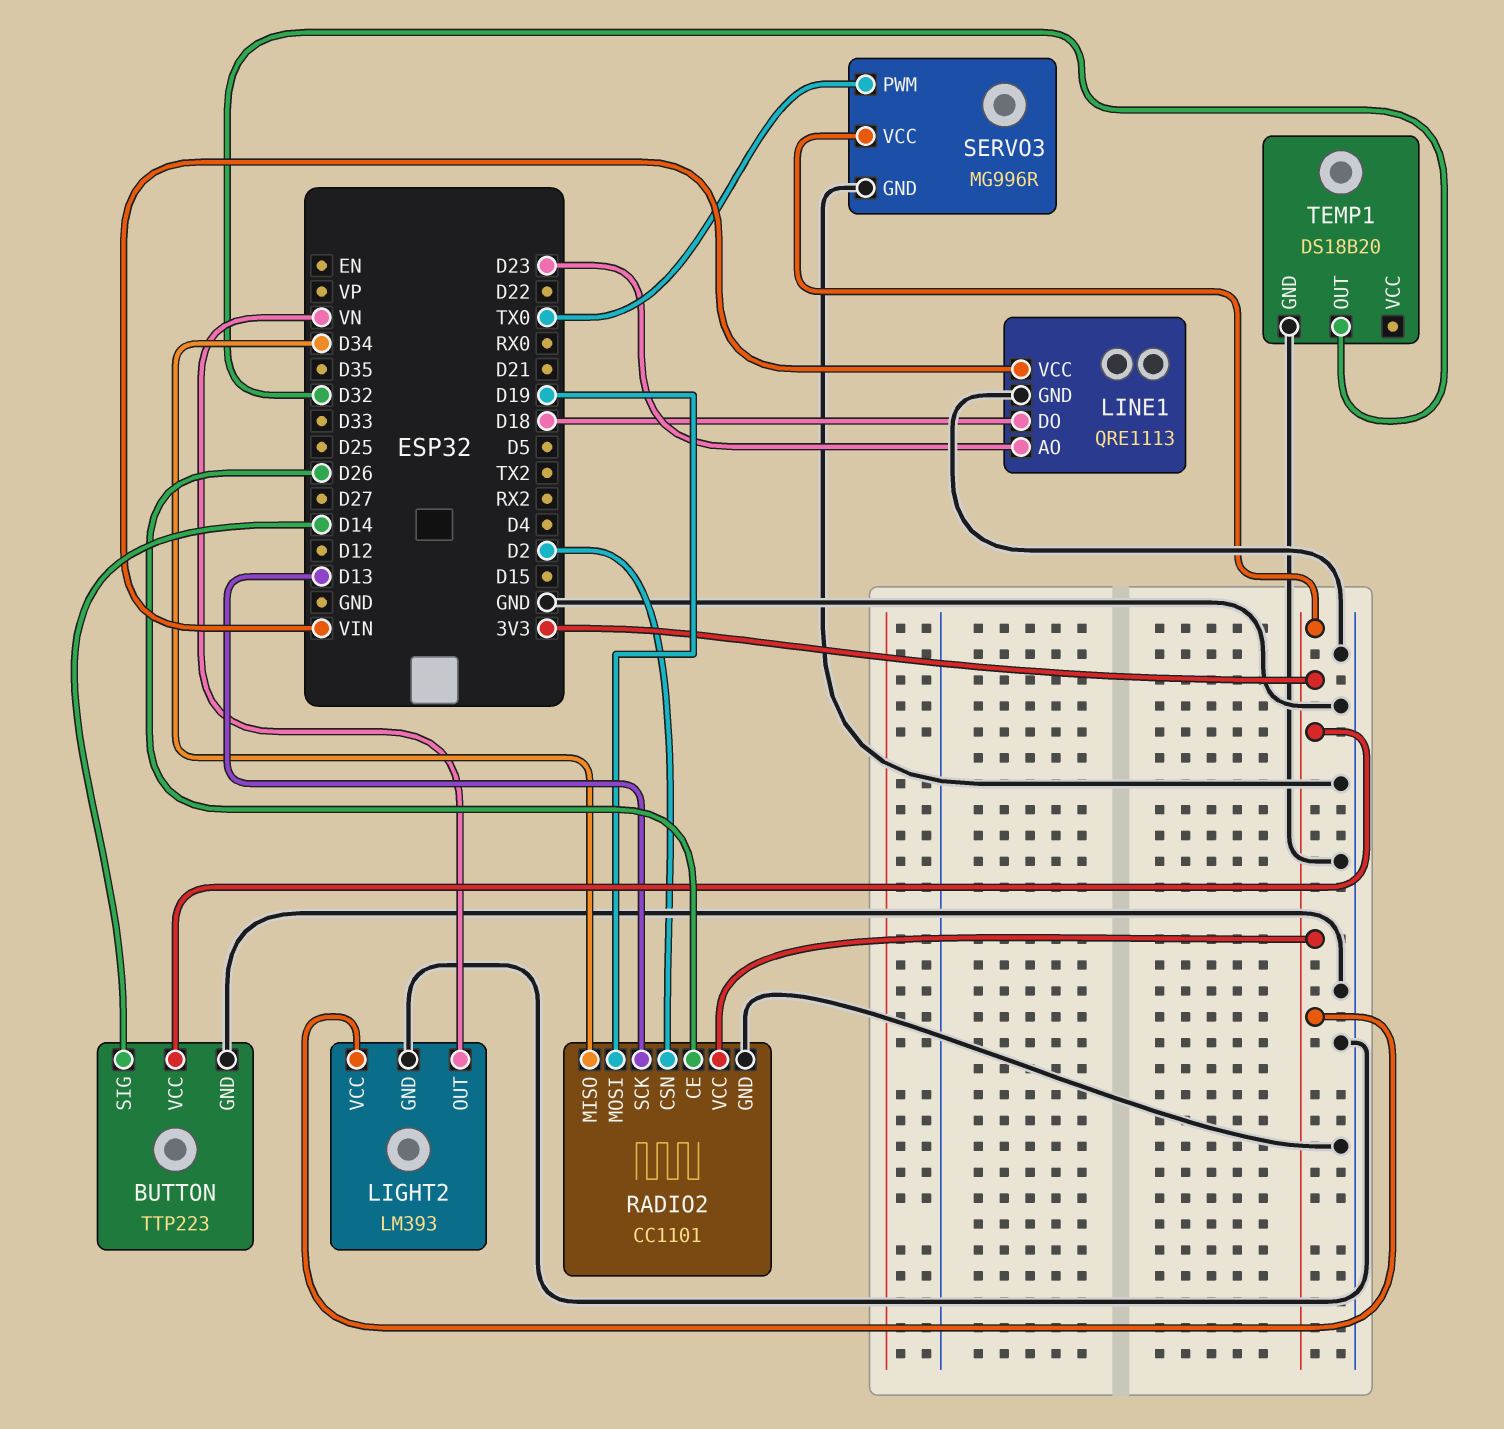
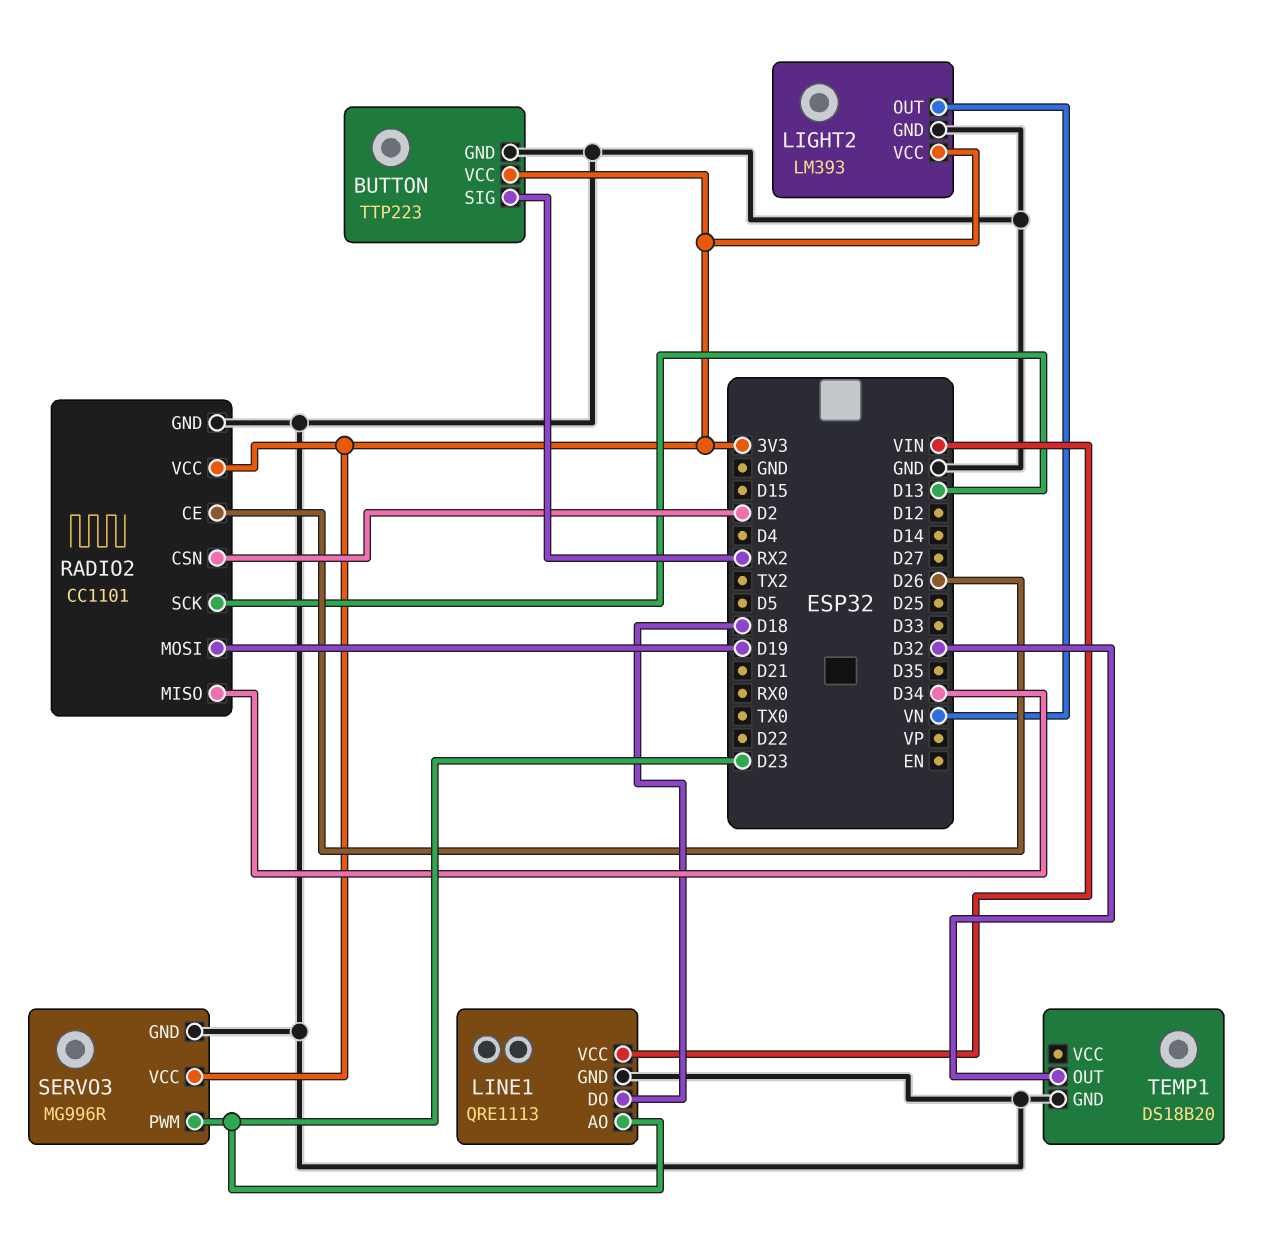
BUTTON pin SIG: D14 -> RX2
SERVO3 pin PWM: TX0 -> D23

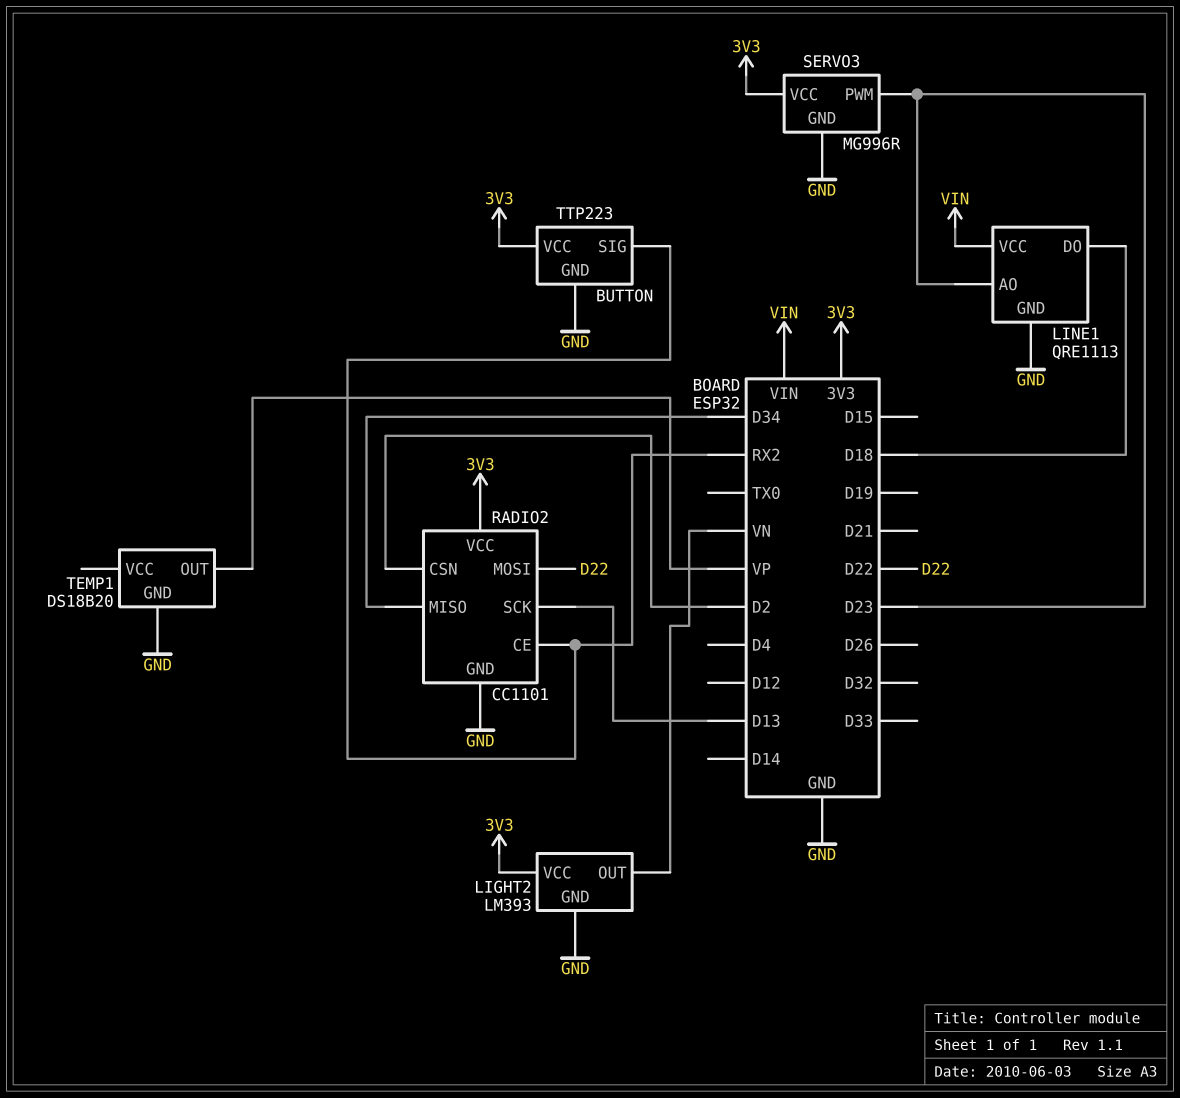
RADIO2 pin CE: D26 -> RX2
RADIO2 pin MOSI: D19 -> D22
TEMP1 pin OUT: D32 -> VP

